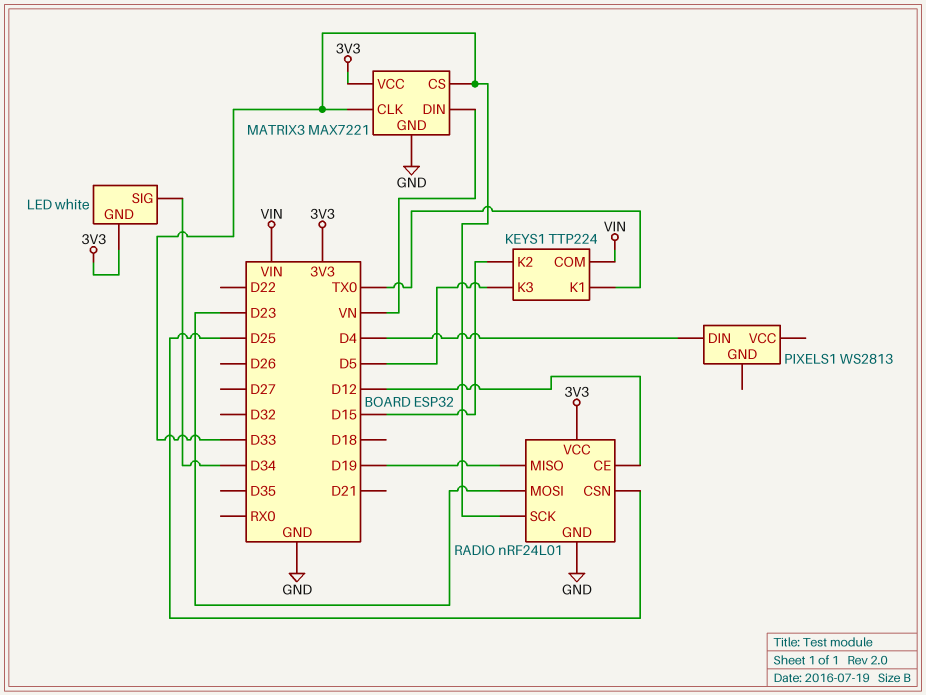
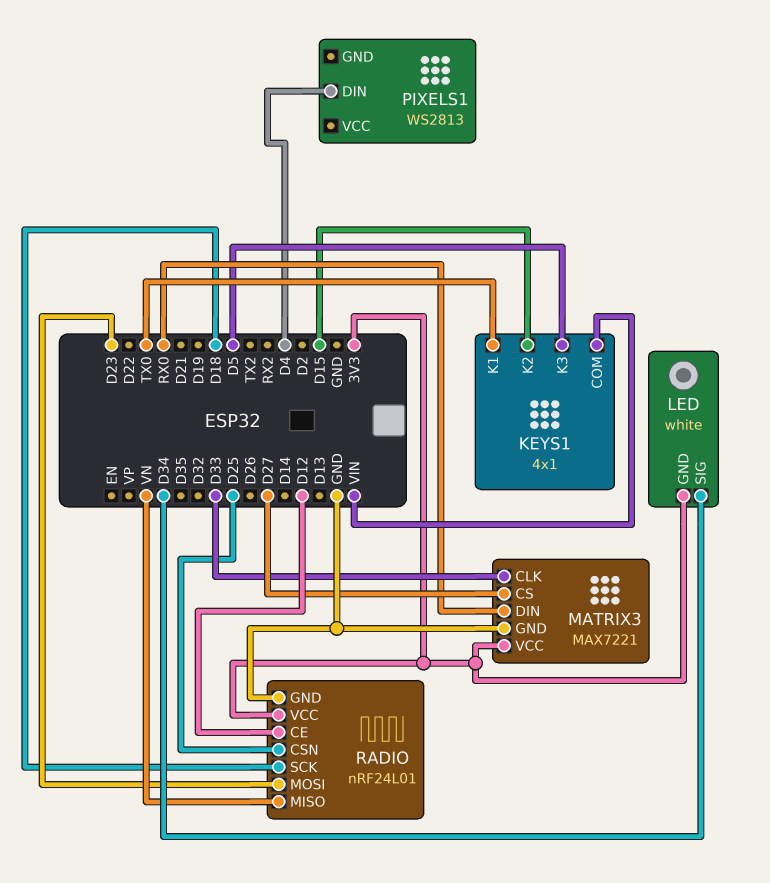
KEYS1: TTP224 -> 4x1
MATRIX3 pin CS: D33 -> D27
MATRIX3 pin DIN: VN -> RX0
RADIO pin MISO: D19 -> VN
RADIO pin SCK: D33 -> D18

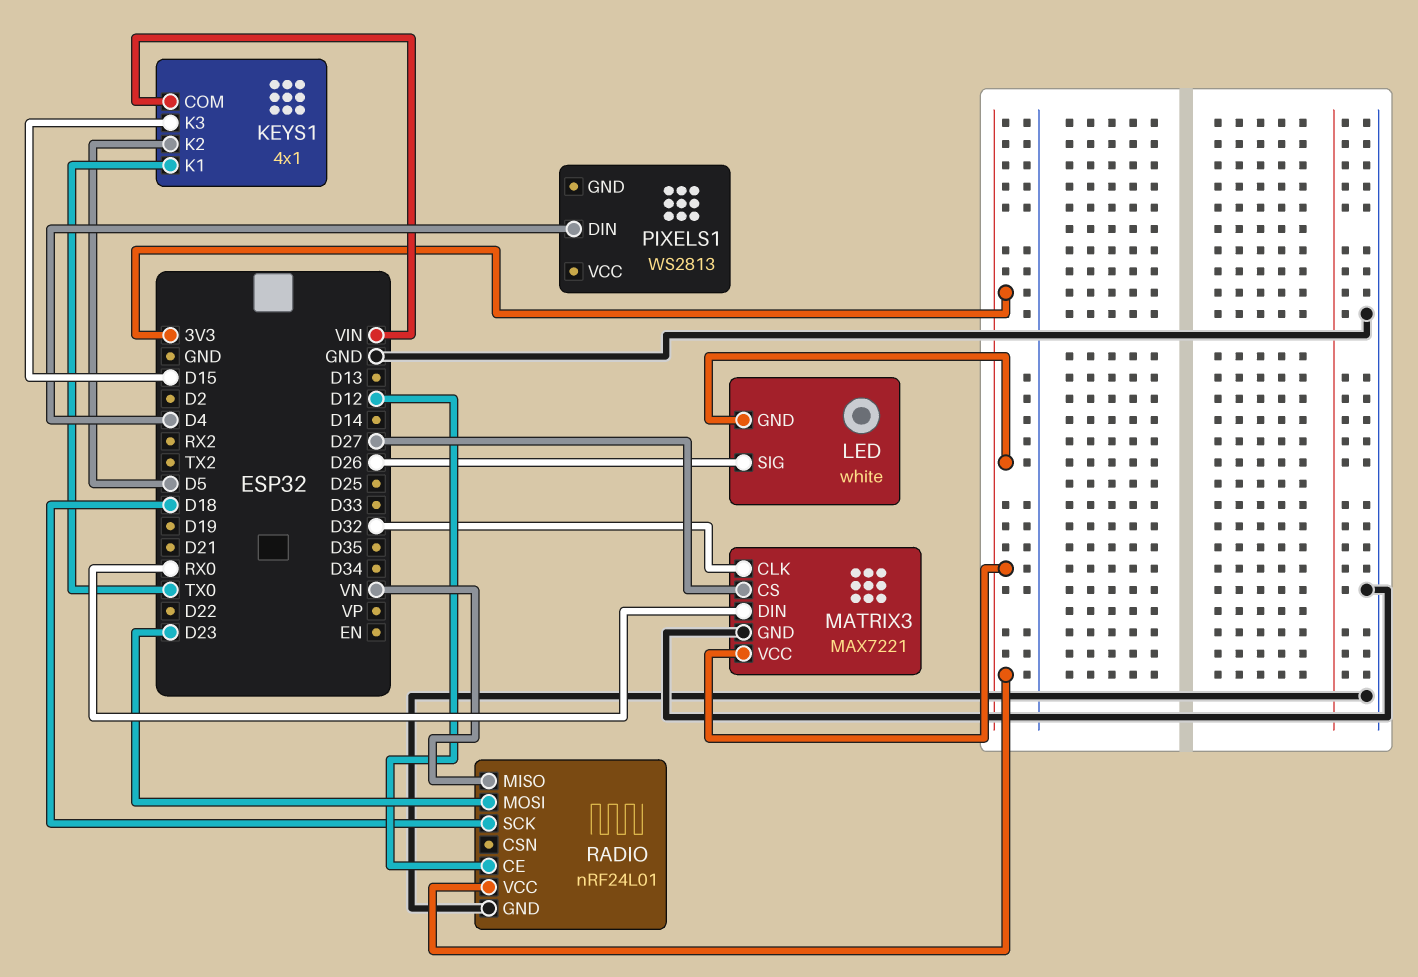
KEYS1 pin K2: D15 -> D5
KEYS1 pin K3: D5 -> D15
LED pin SIG: D34 -> D26
MATRIX3 pin CLK: D33 -> D32
RADIO pin CSN: D25 -> none

